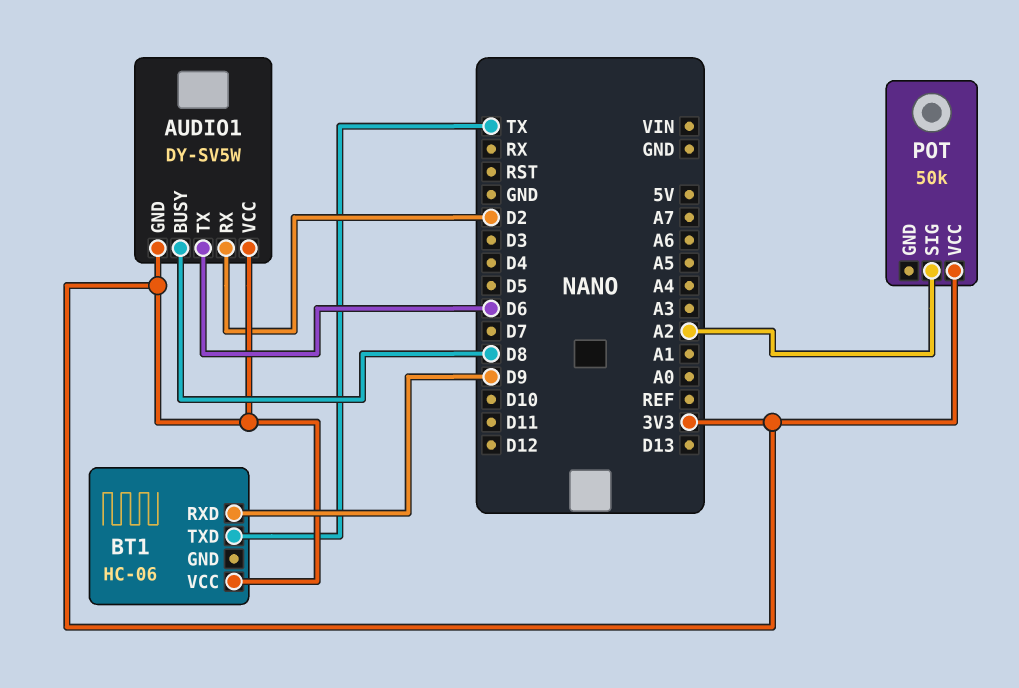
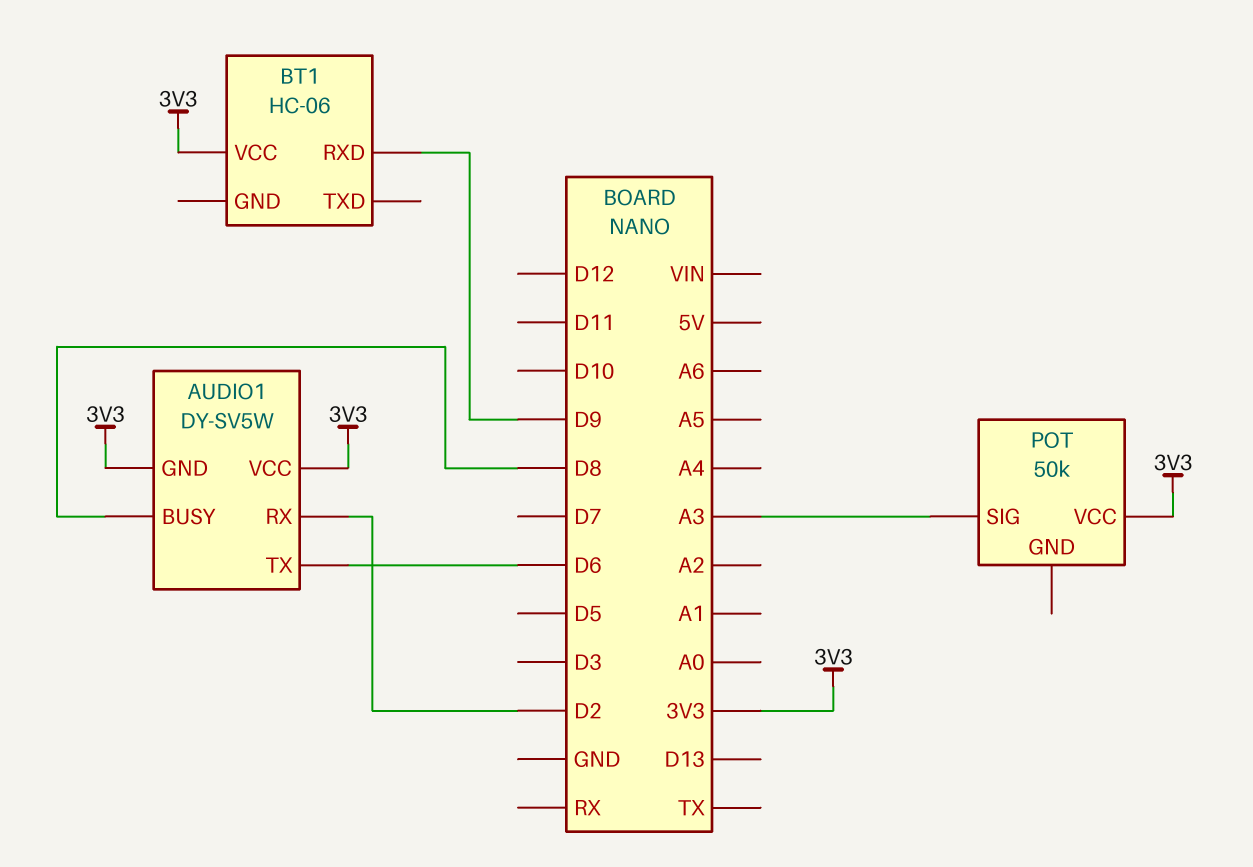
BT1 pin TXD: TX -> none
POT pin SIG: A2 -> A3

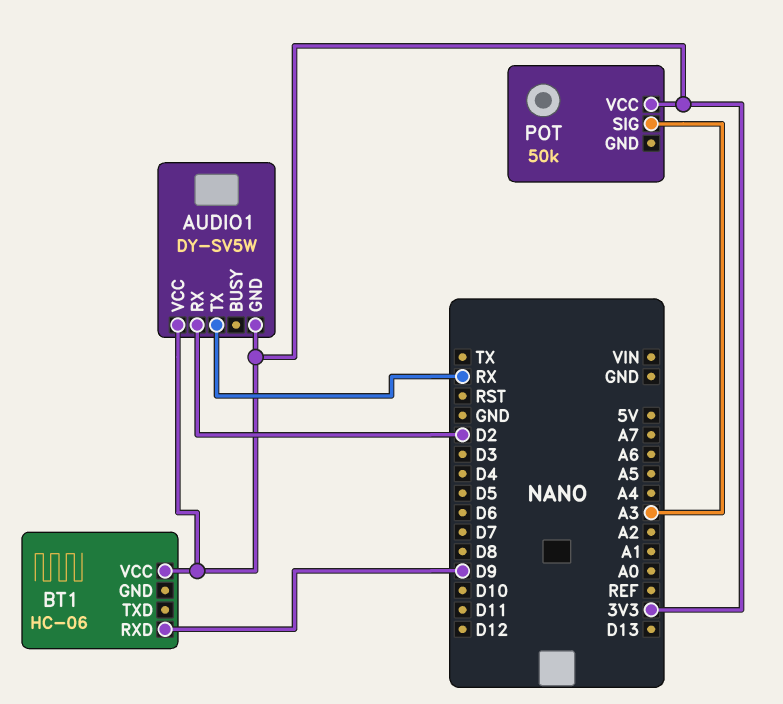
AUDIO1 pin BUSY: D8 -> none
AUDIO1 pin TX: D6 -> RX

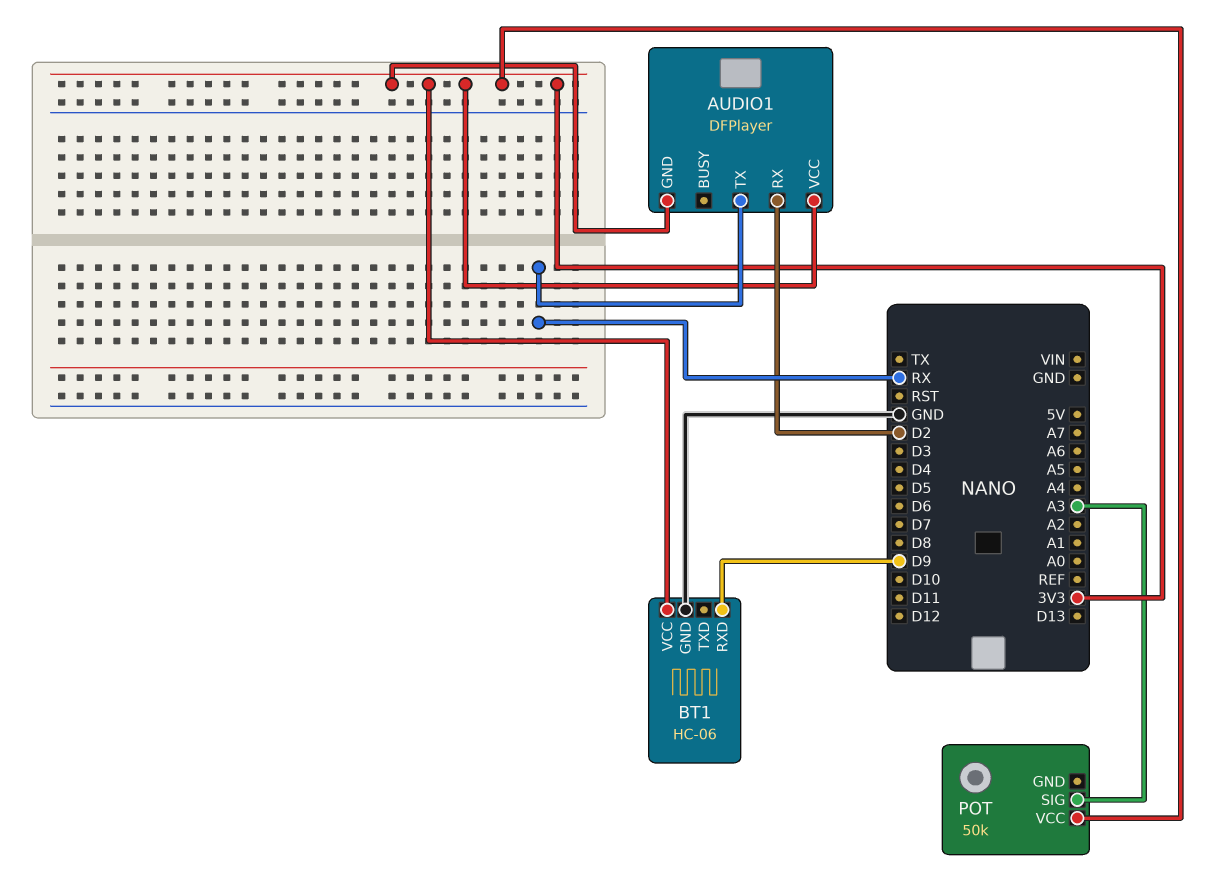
AUDIO1: DY-SV5W -> DFPlayer
BT1 pin GND: none -> GND

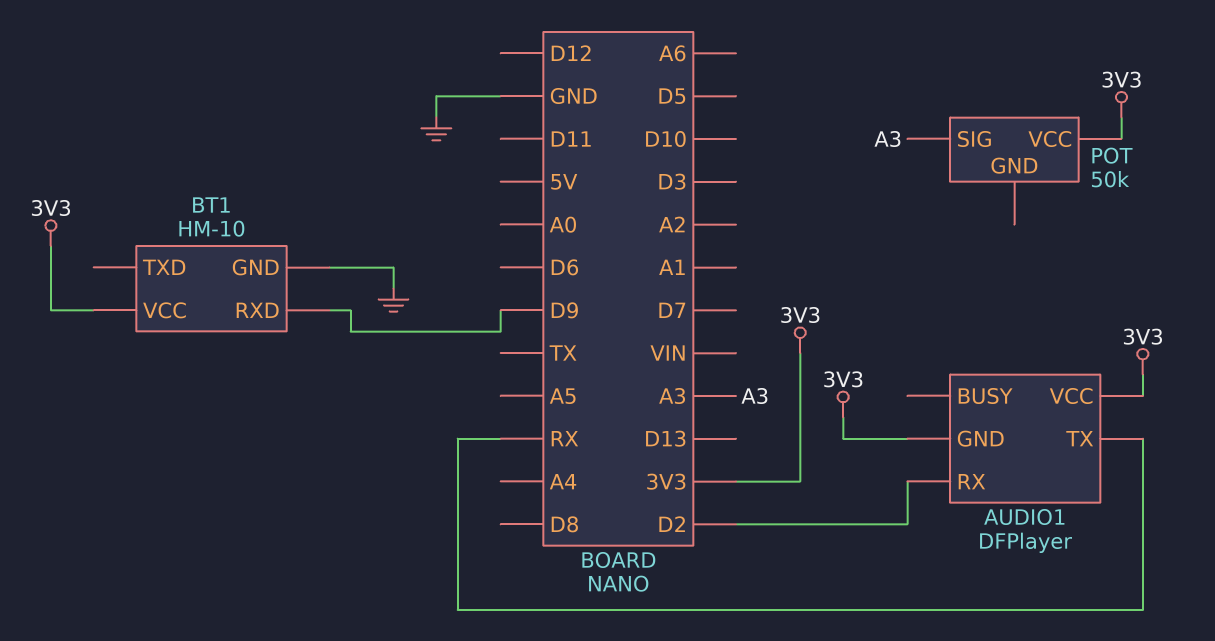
BT1: HC-06 -> HM-10

